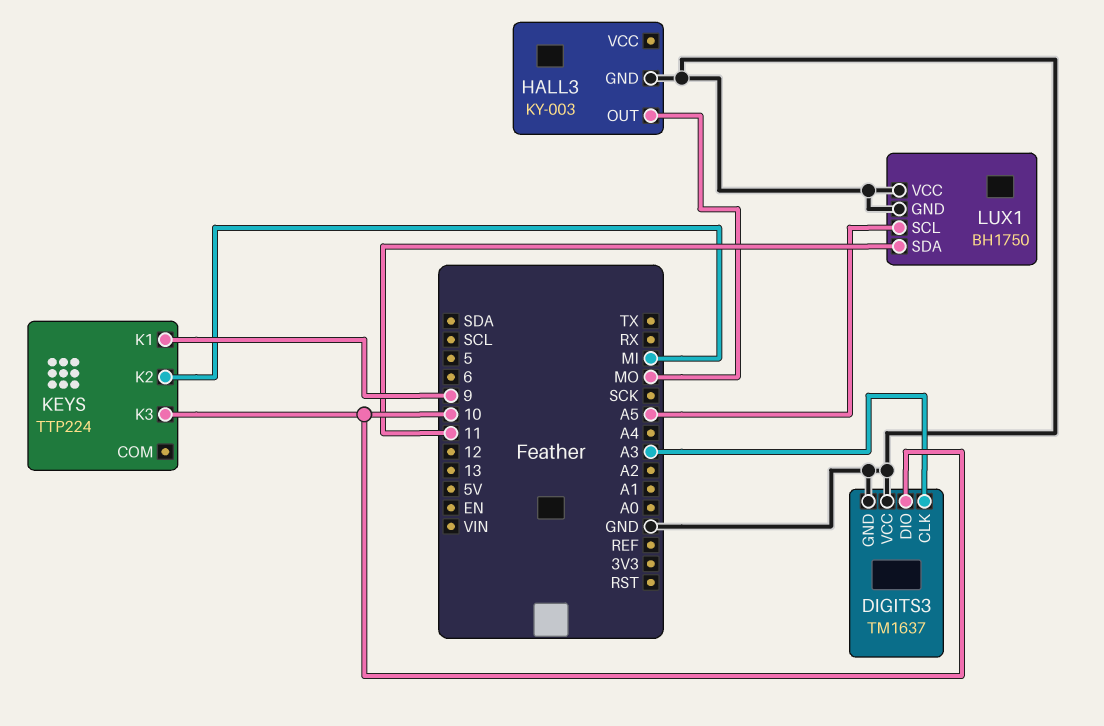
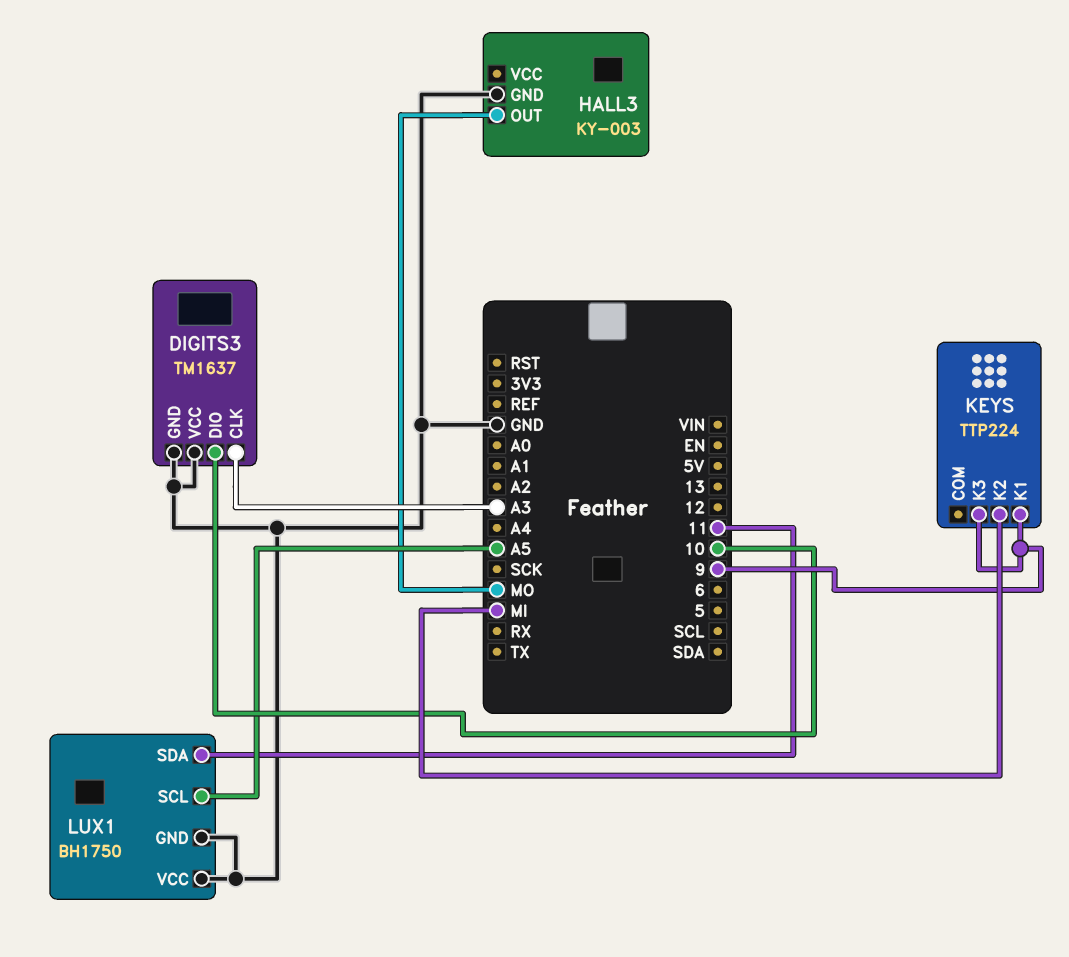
KEYS pin K3: 10 -> 9

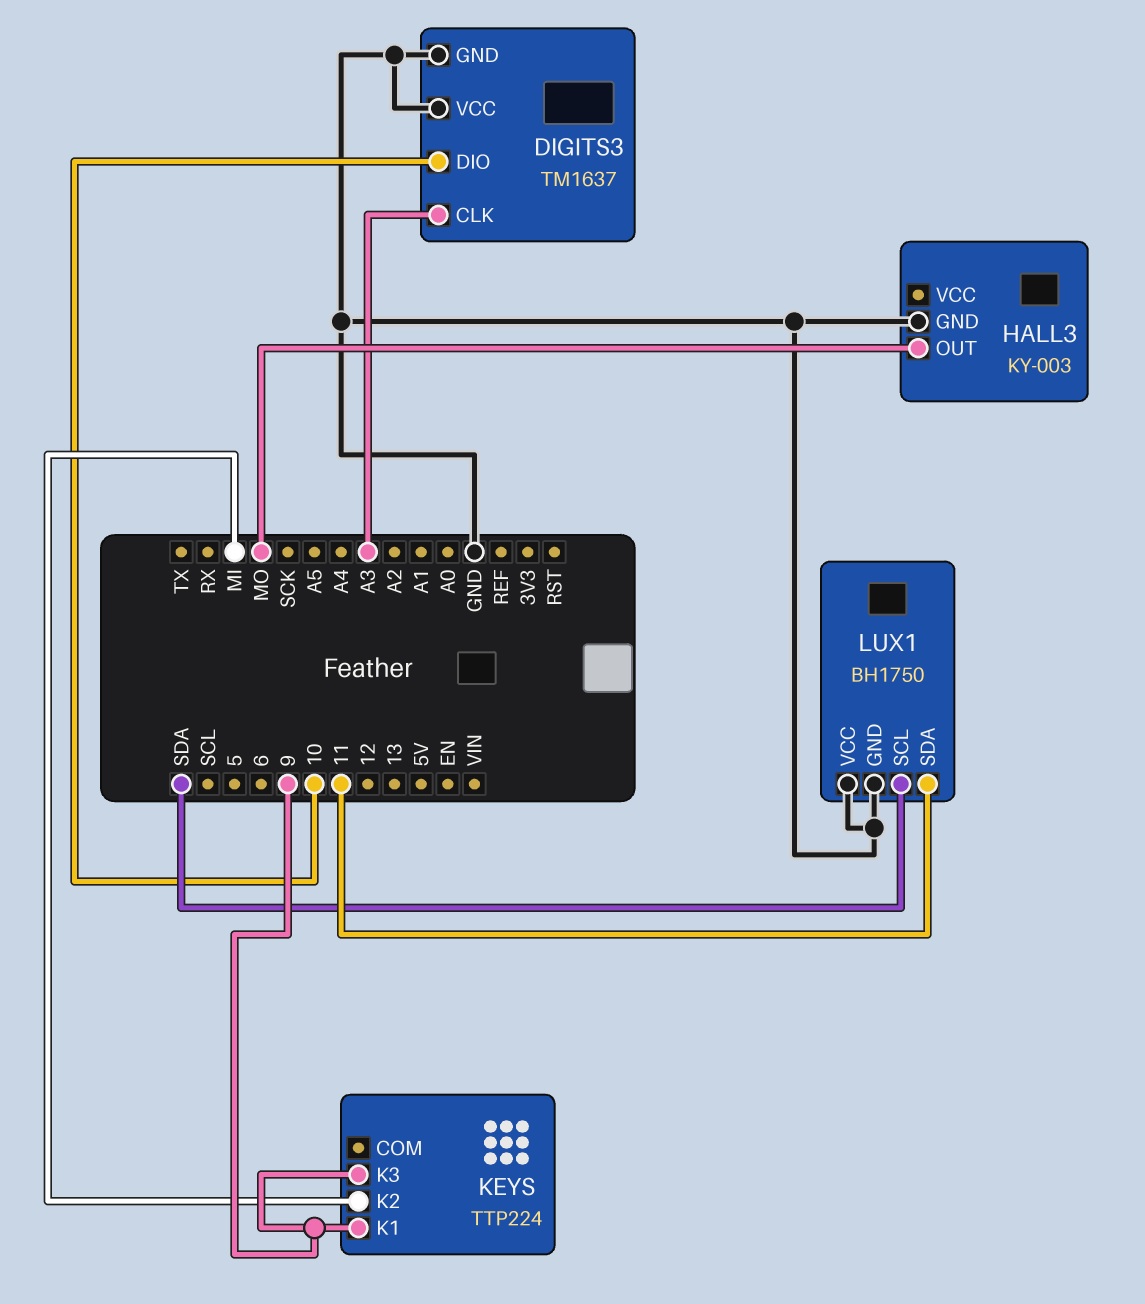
LUX1 pin SCL: A5 -> SDA

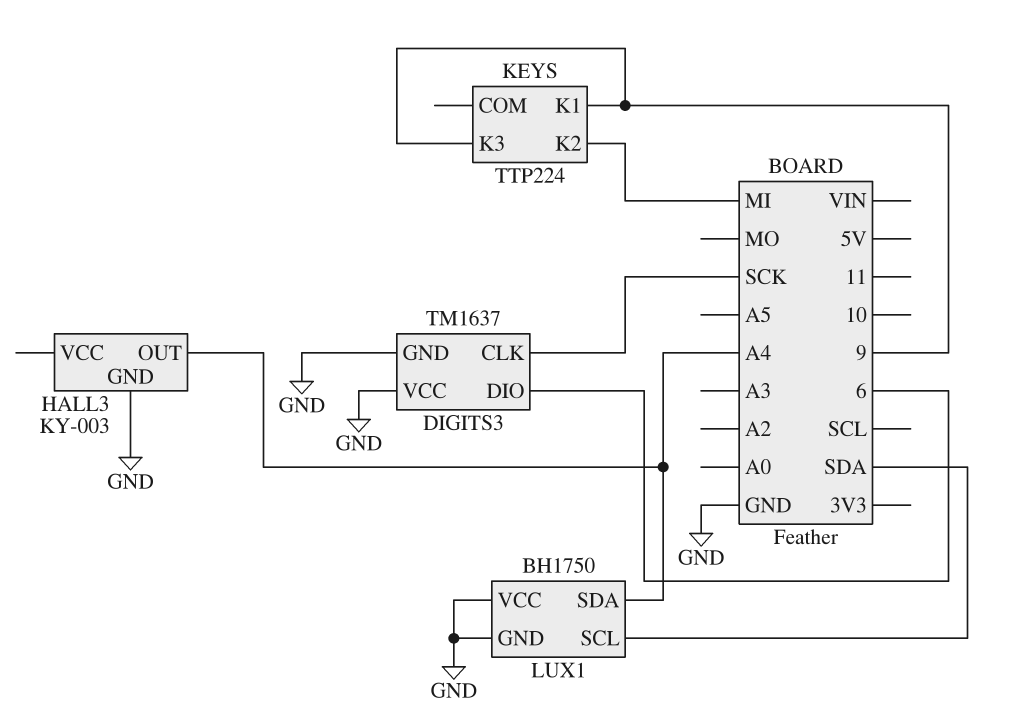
DIGITS3 pin CLK: A3 -> SCK
DIGITS3 pin DIO: 10 -> 6
HALL3 pin OUT: MO -> A4
LUX1 pin SDA: 11 -> A4

